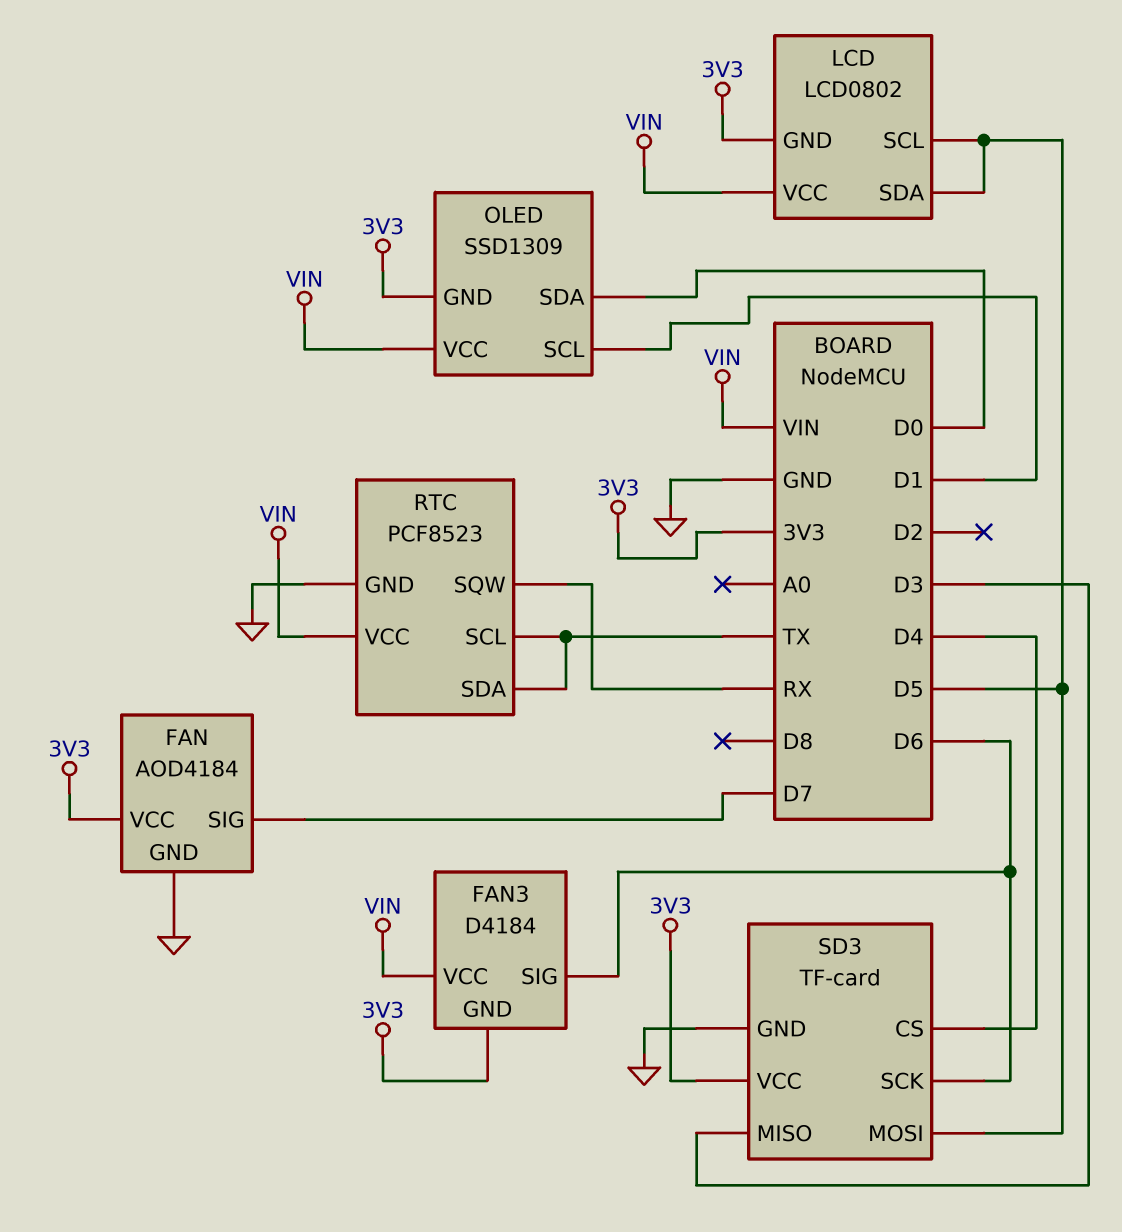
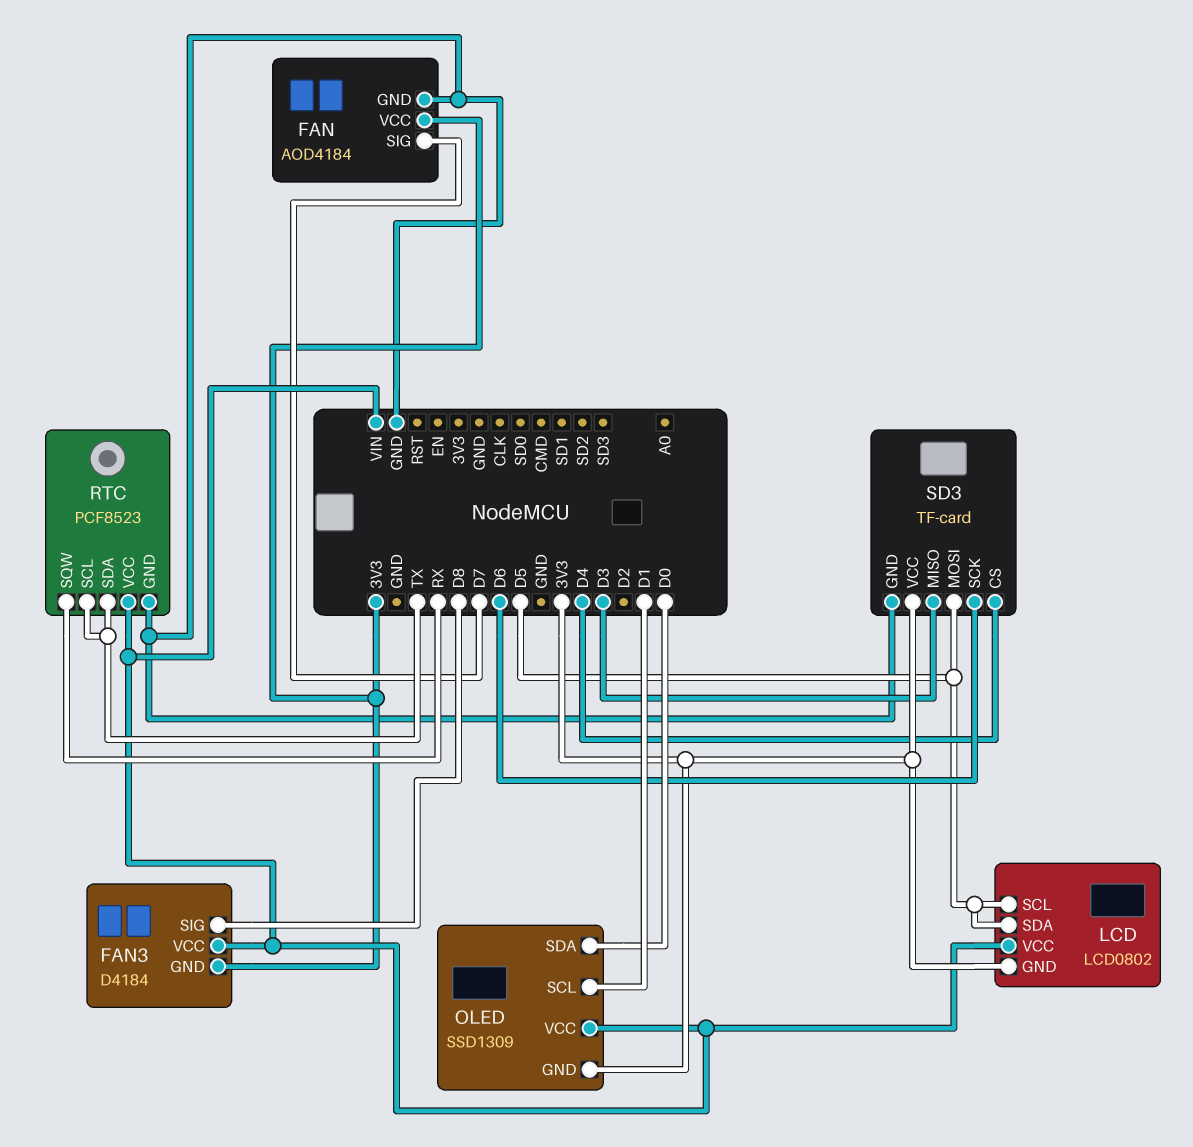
FAN3 pin SIG: D6 -> D8

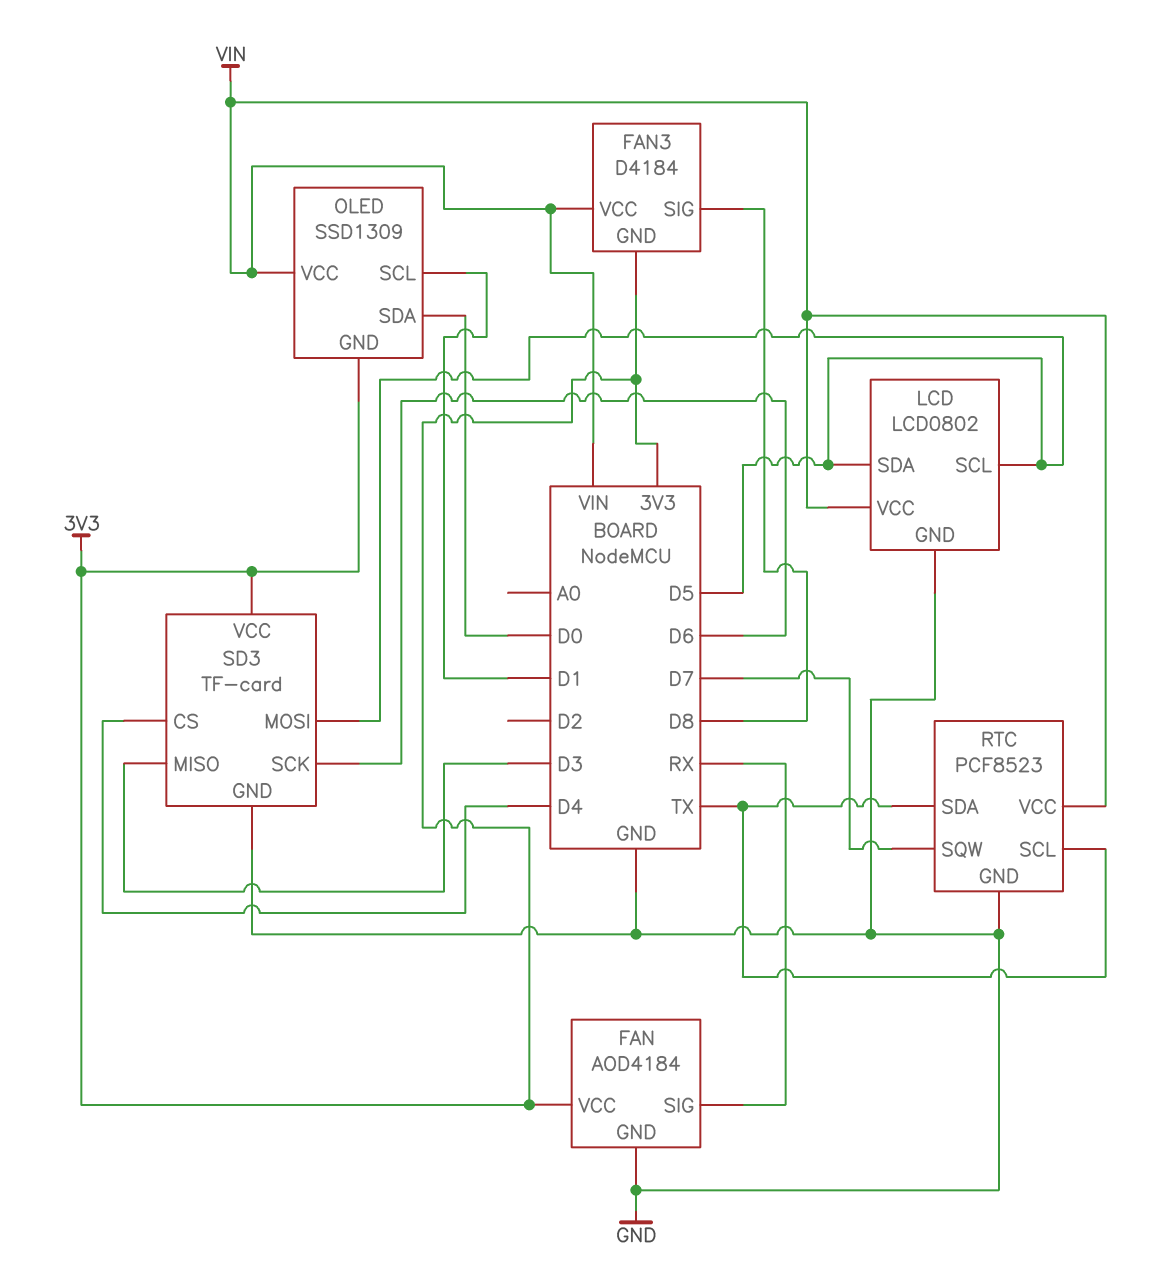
FAN pin SIG: D7 -> RX
LCD pin GND: 3V3 -> GND
RTC pin SQW: RX -> D7

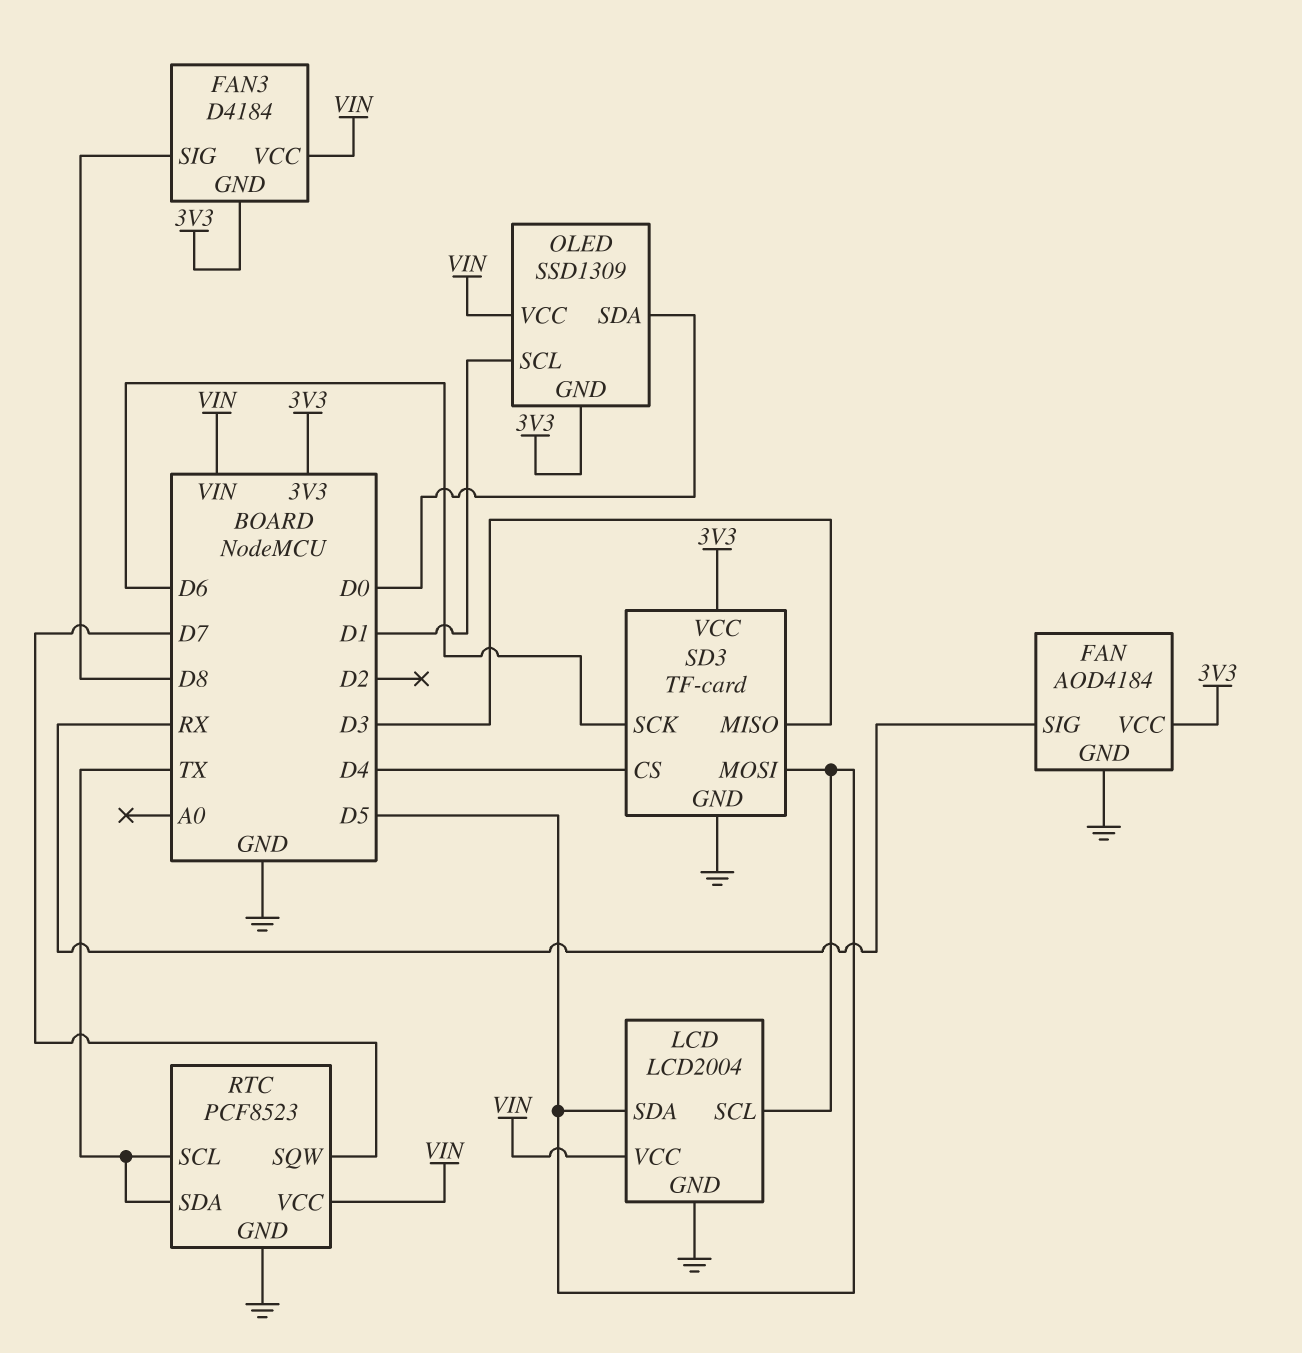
LCD: LCD0802 -> LCD2004

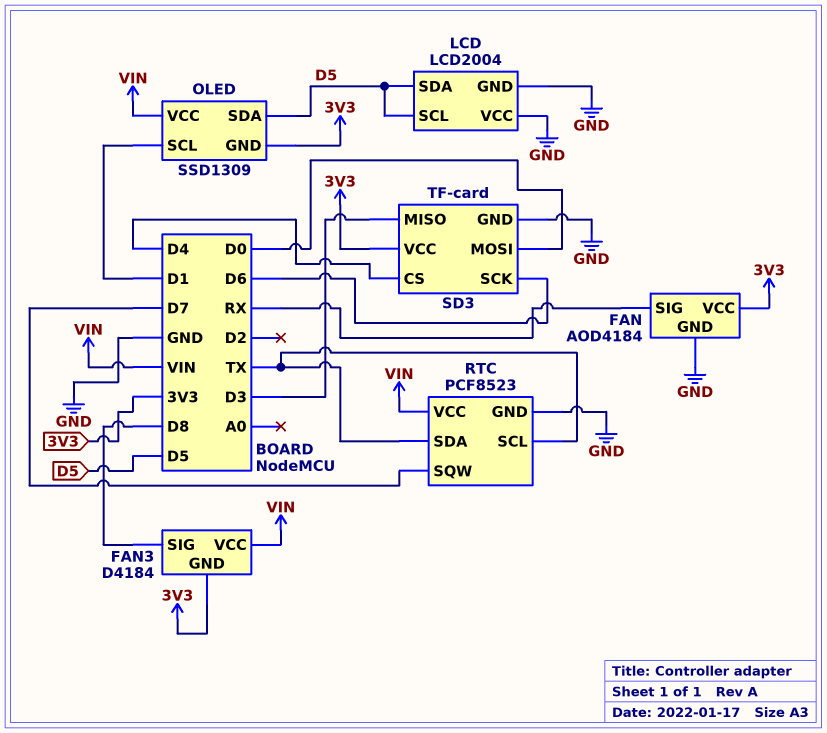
LCD pin VCC: VIN -> GND
OLED pin SDA: D0 -> D5
SD3 pin MOSI: D5 -> D0

